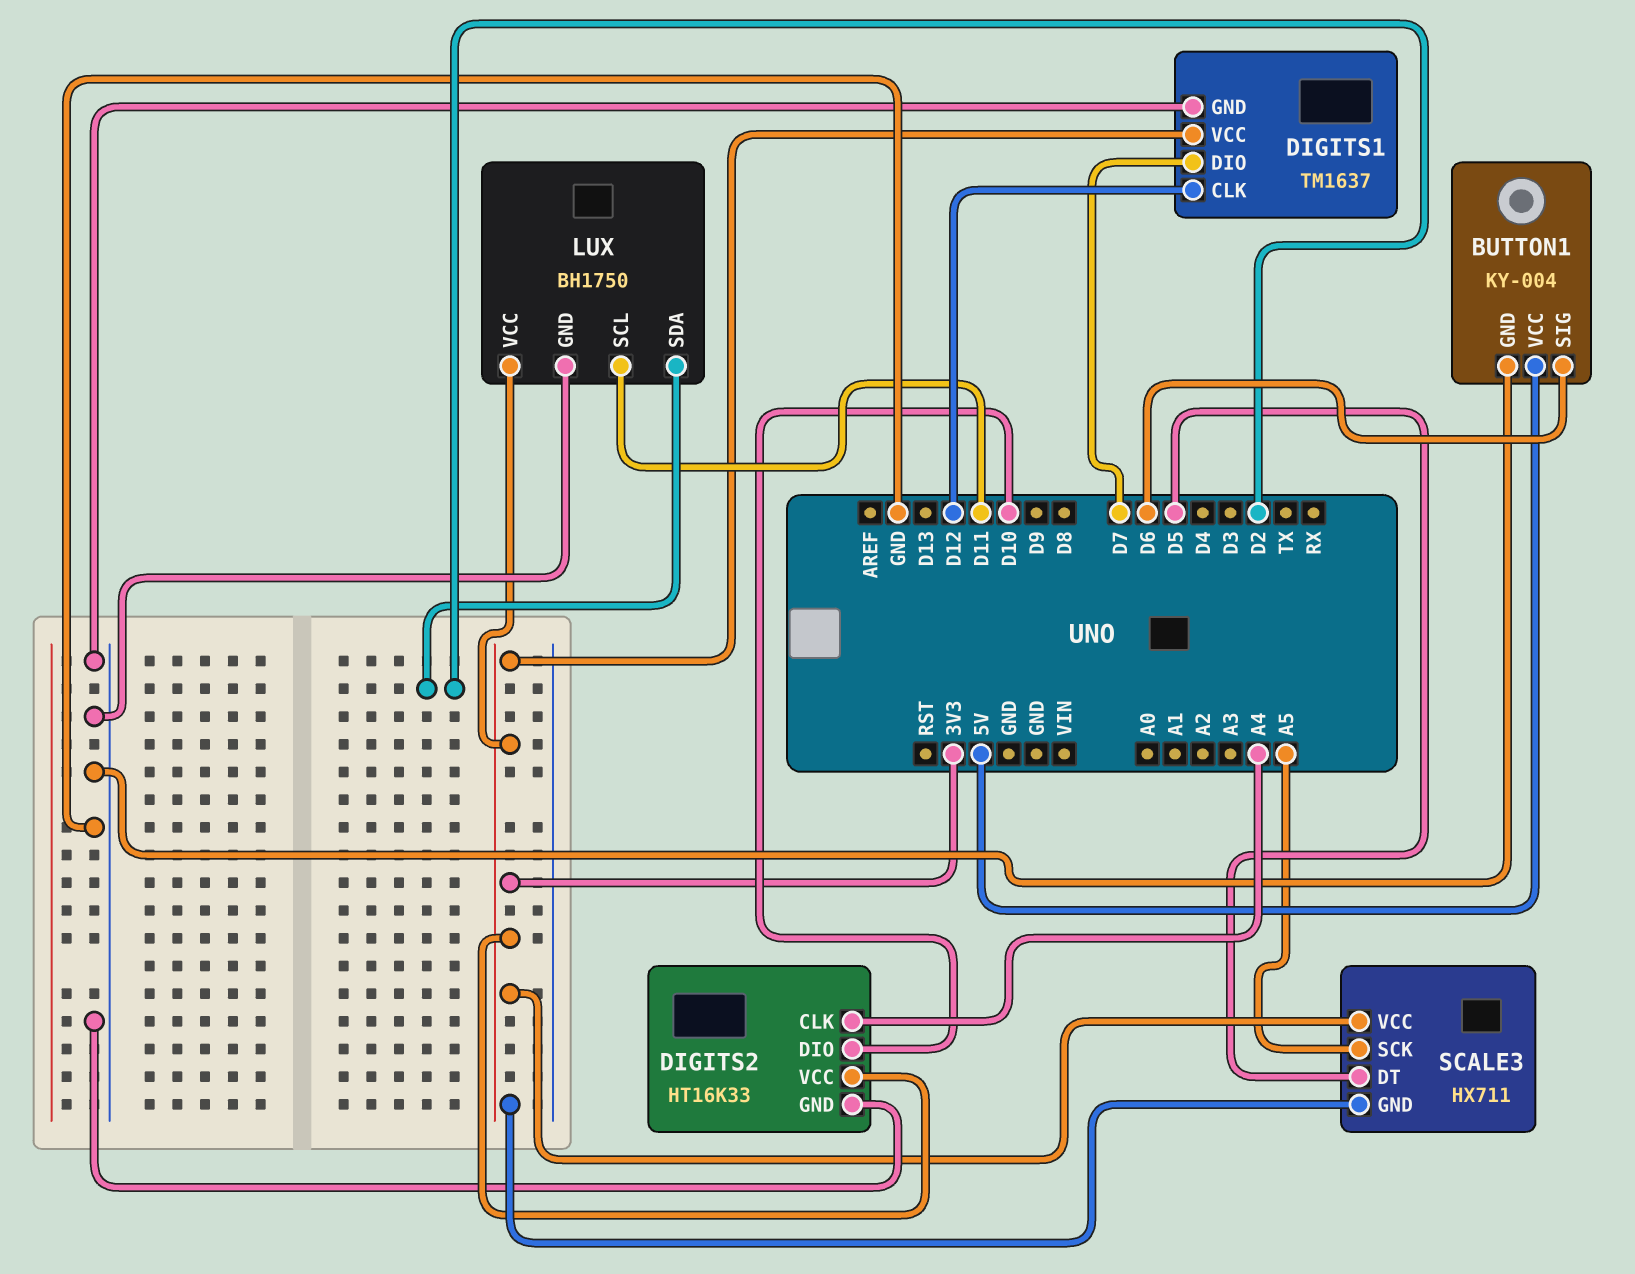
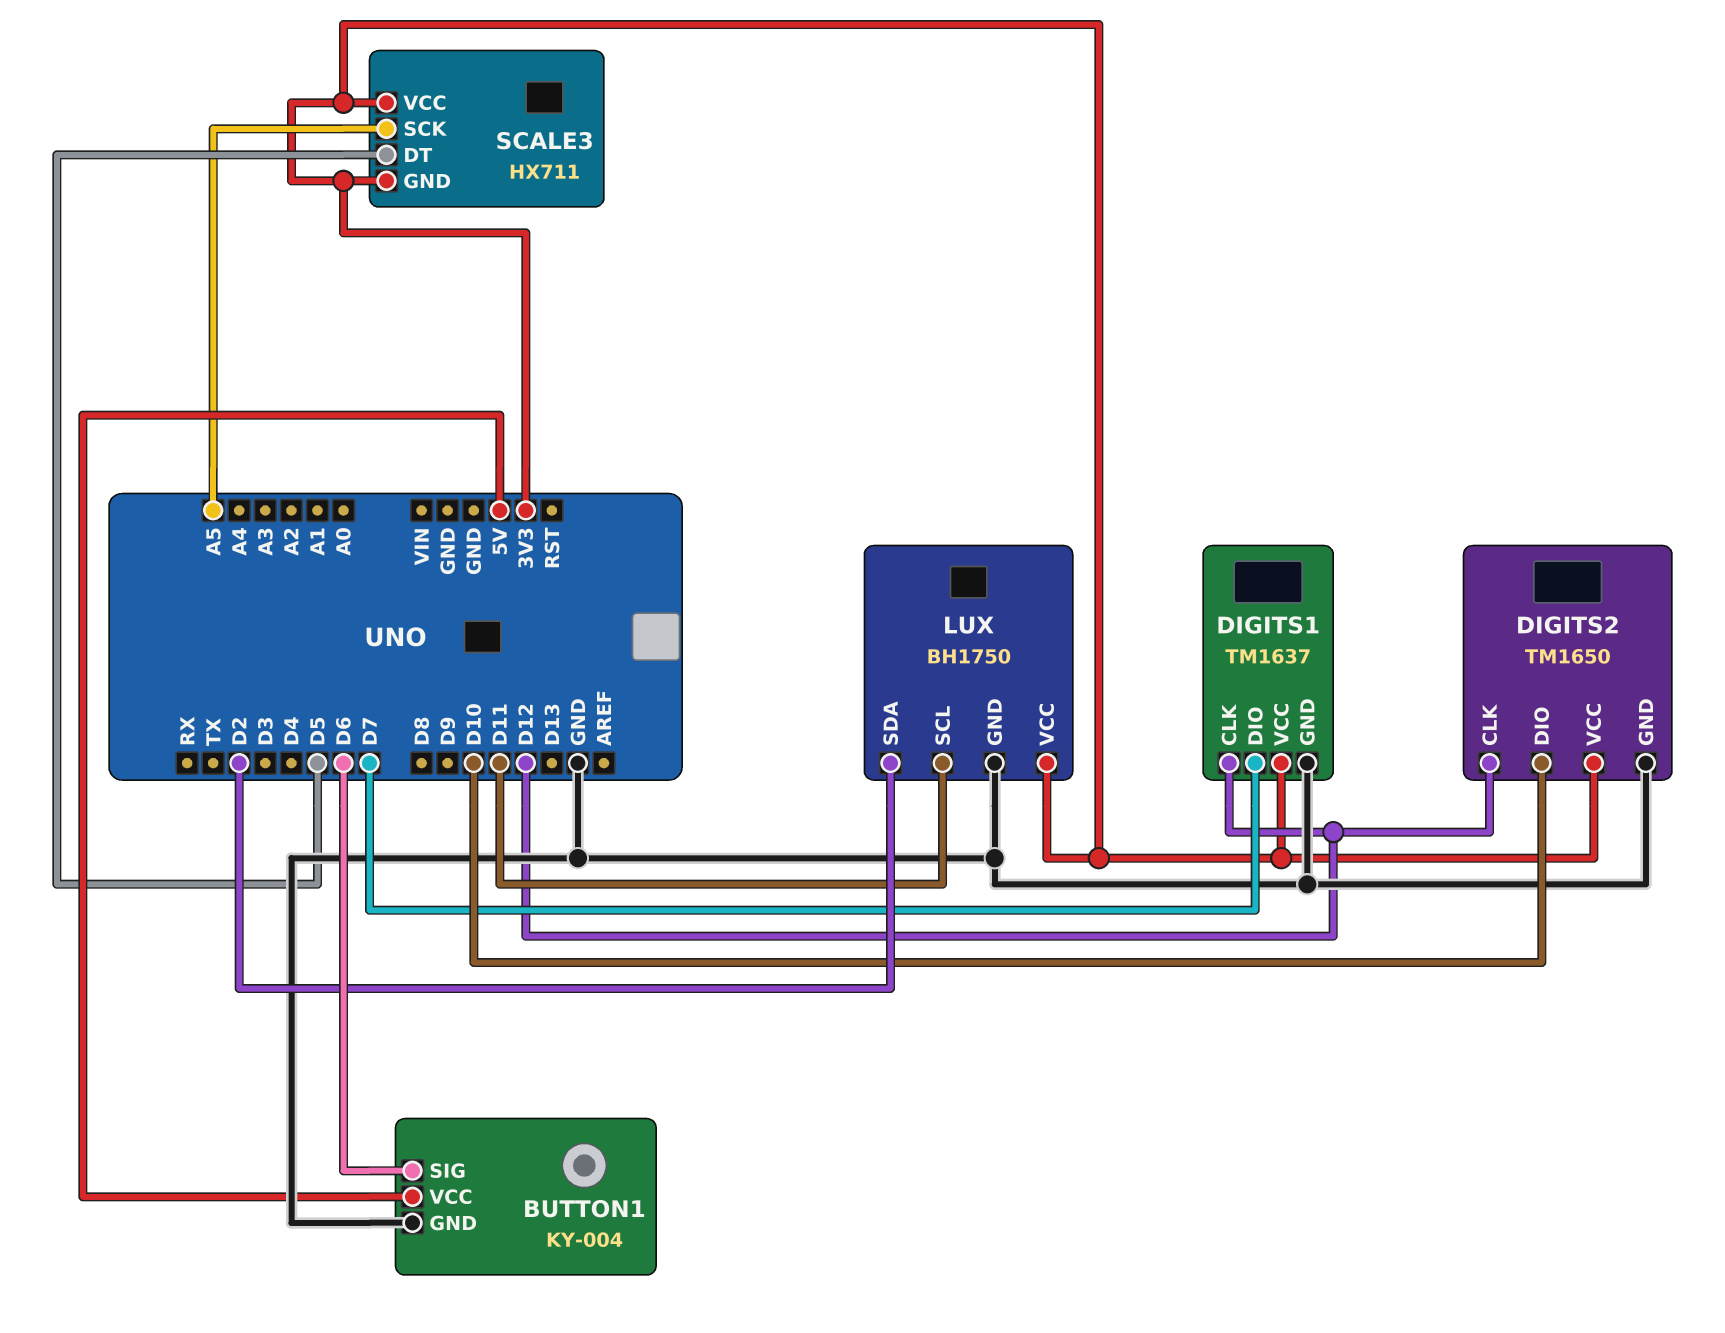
DIGITS2: HT16K33 -> TM1650
DIGITS2 pin CLK: A4 -> D12

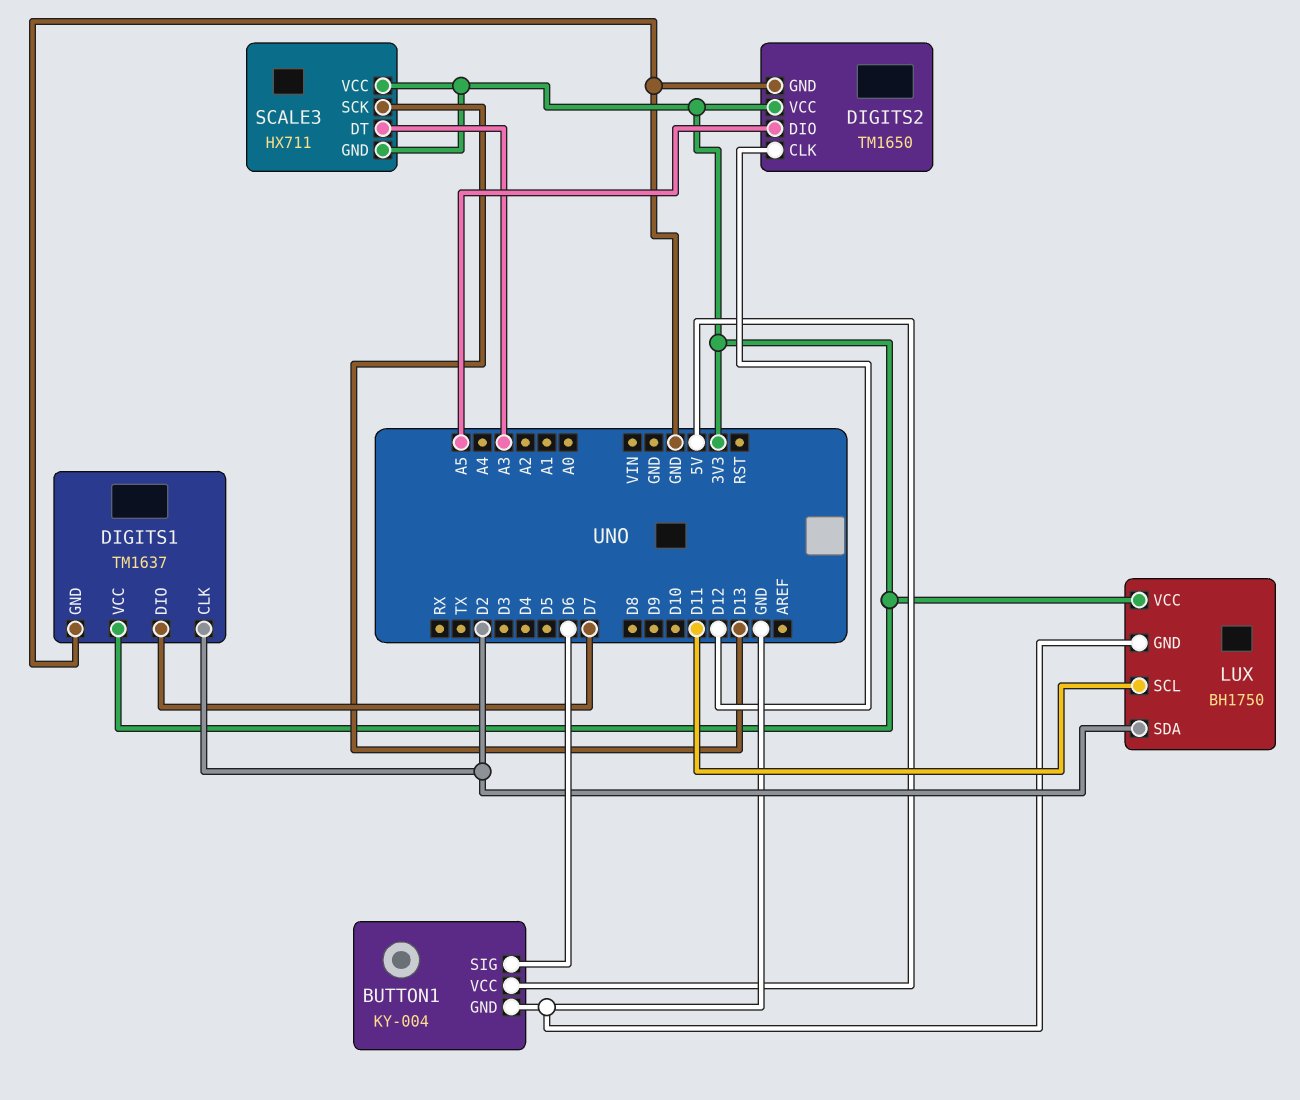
DIGITS1 pin CLK: D12 -> D2
DIGITS2 pin DIO: D10 -> A5
SCALE3 pin DT: D5 -> A3
SCALE3 pin SCK: A5 -> D13

